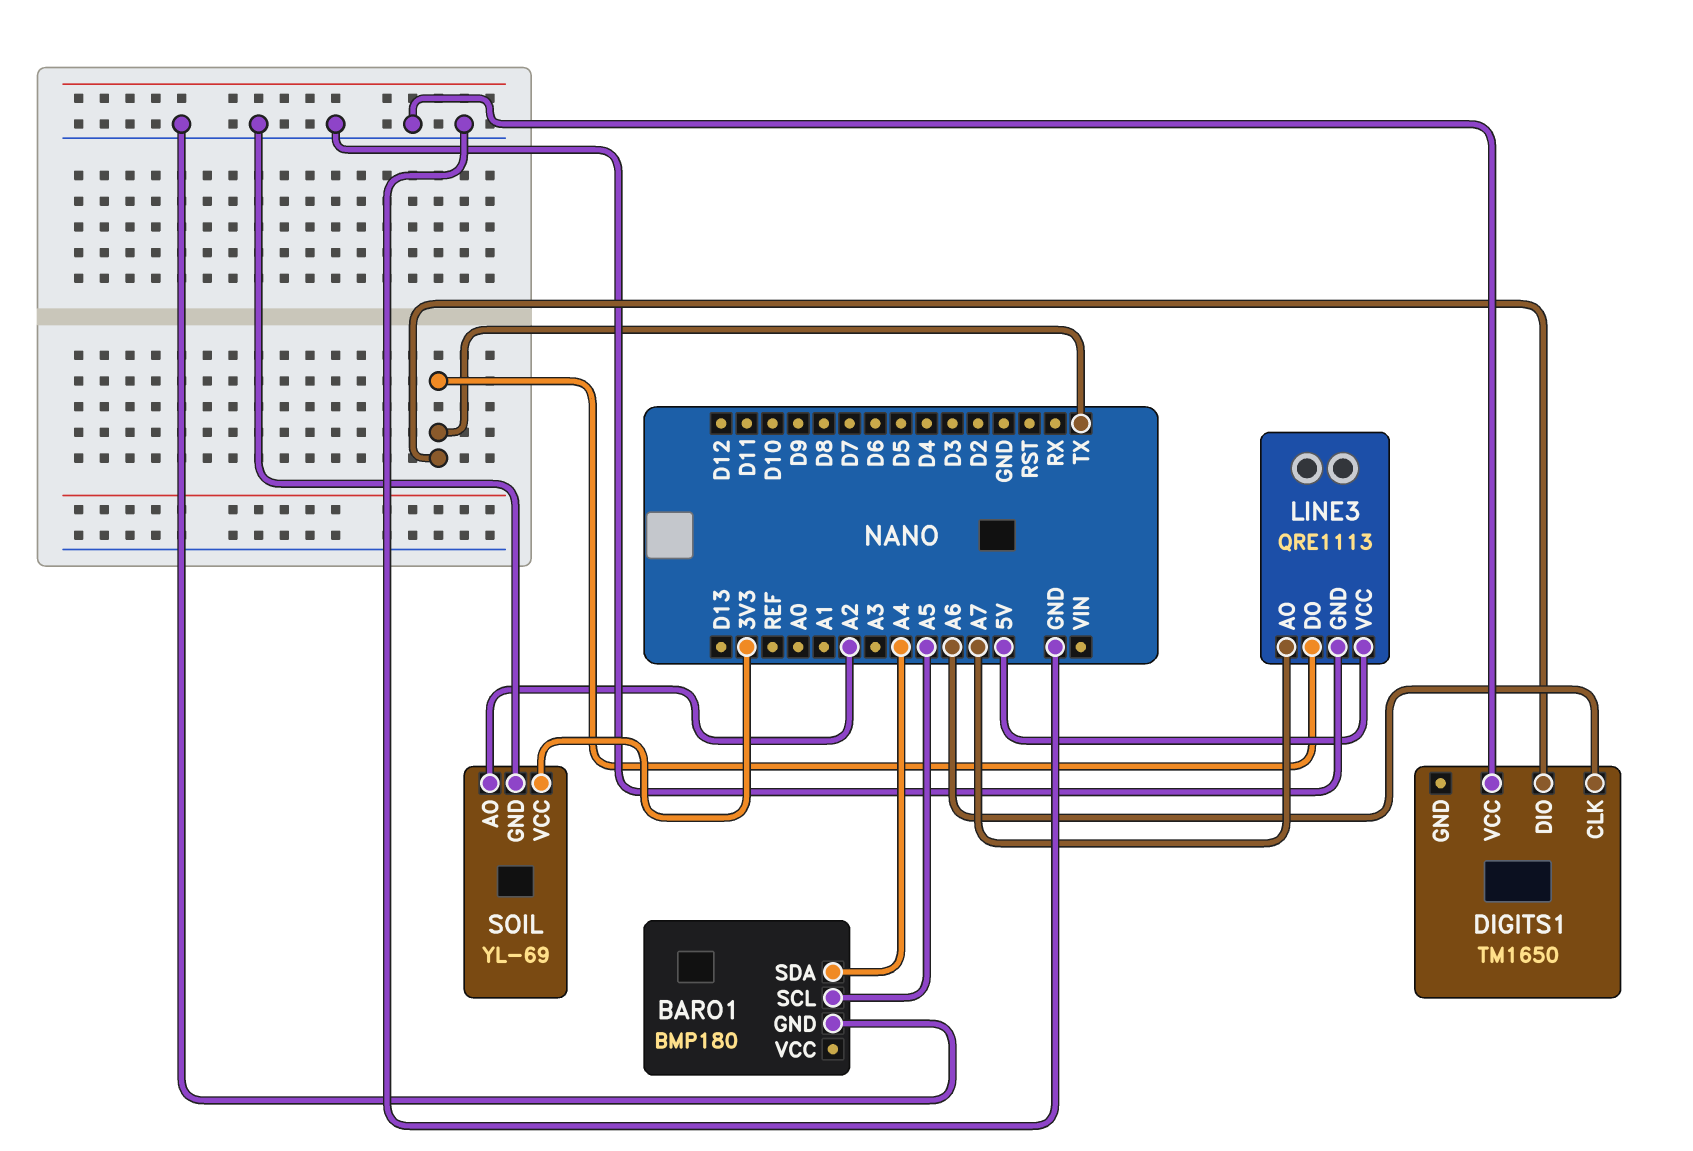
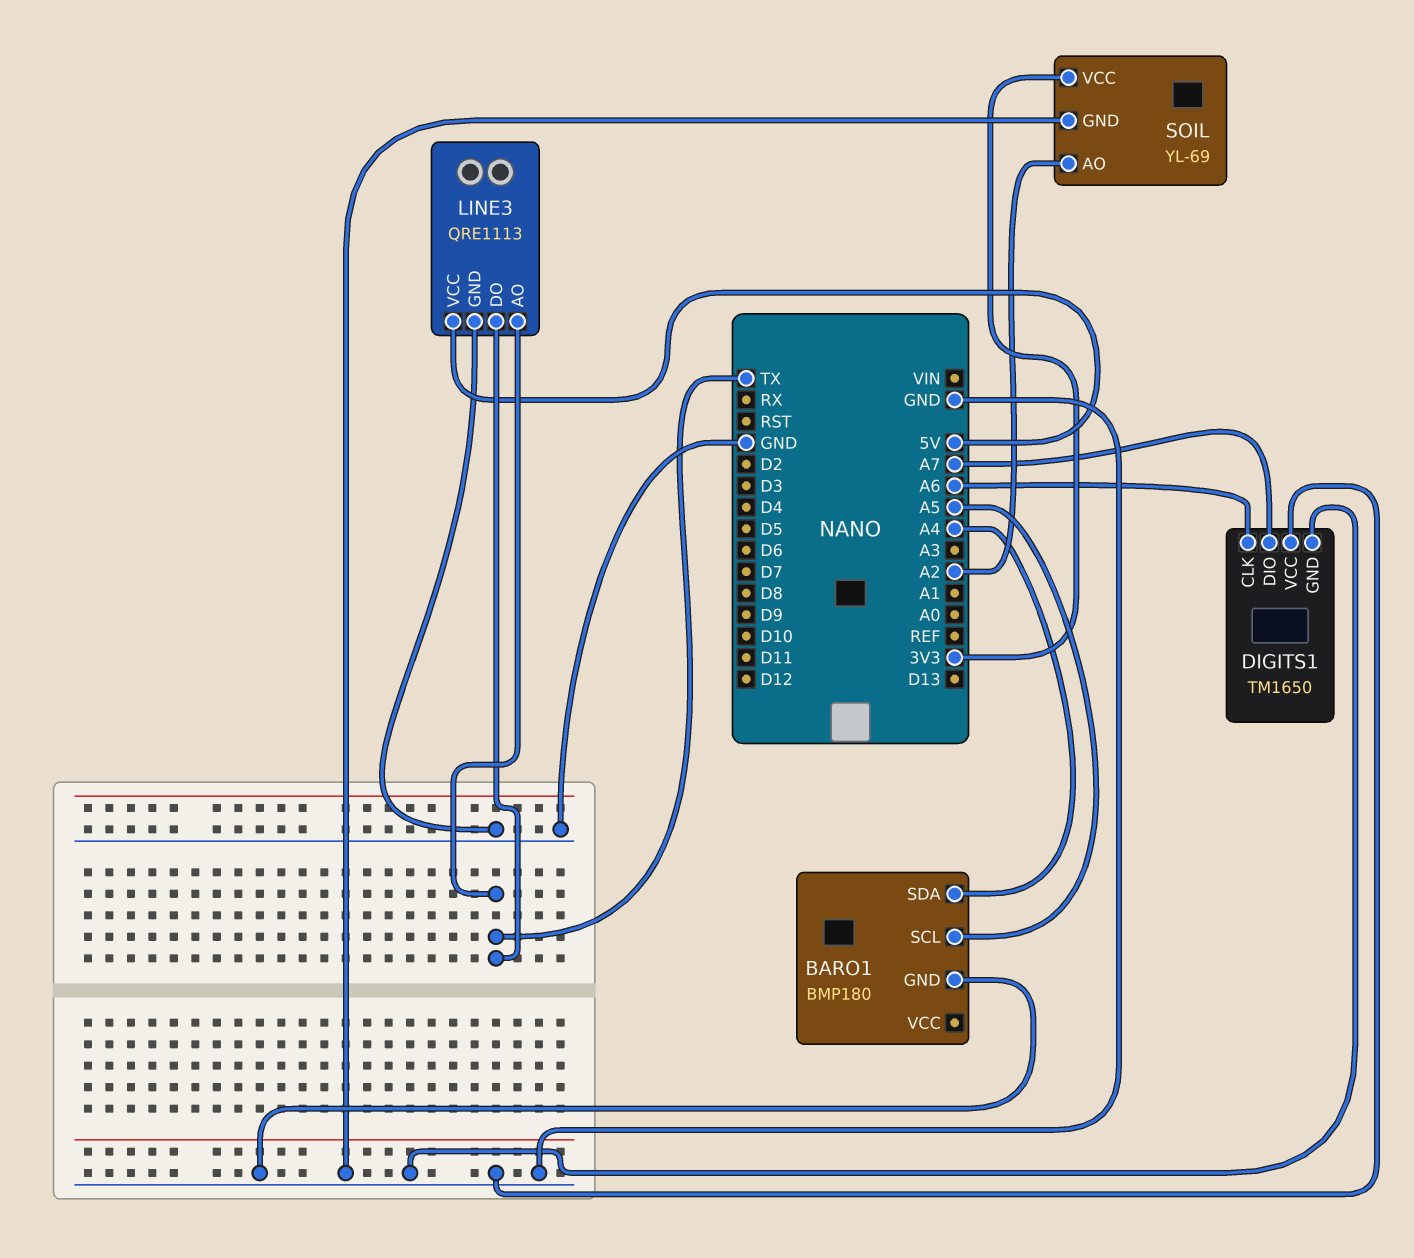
DIGITS1 pin DIO: TX -> A7
DIGITS1 pin GND: none -> GND
LINE3 pin AO: A7 -> TX

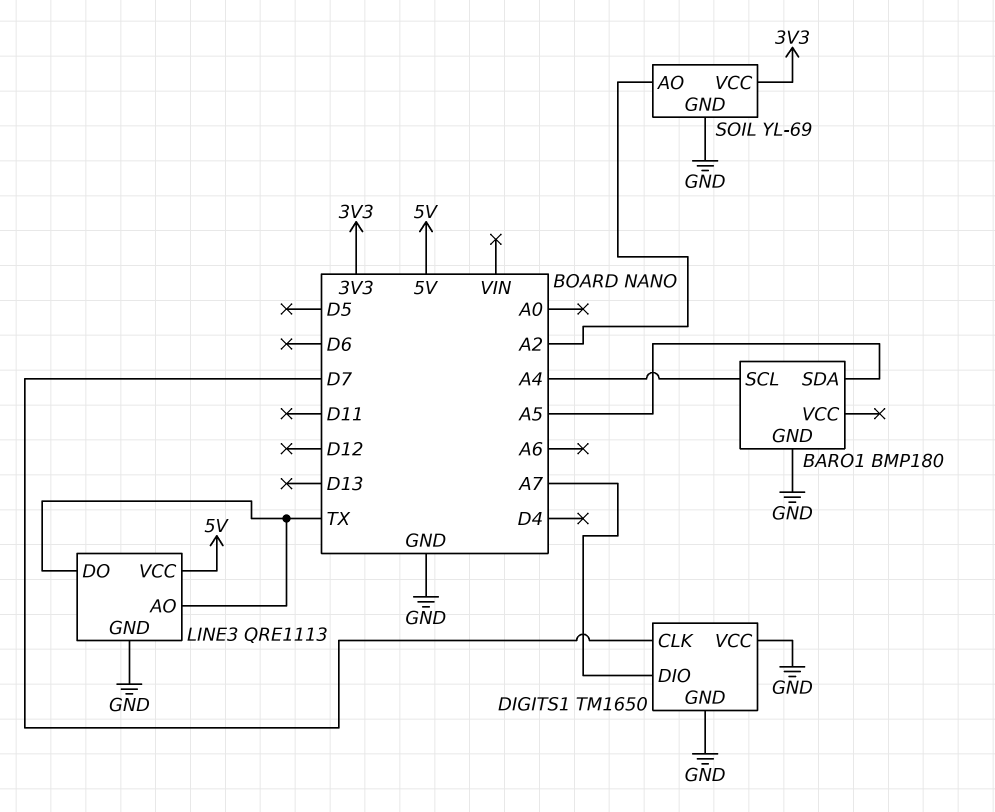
BARO1 pin SCL: A5 -> A4
BARO1 pin SDA: A4 -> A5
DIGITS1 pin CLK: A6 -> D7

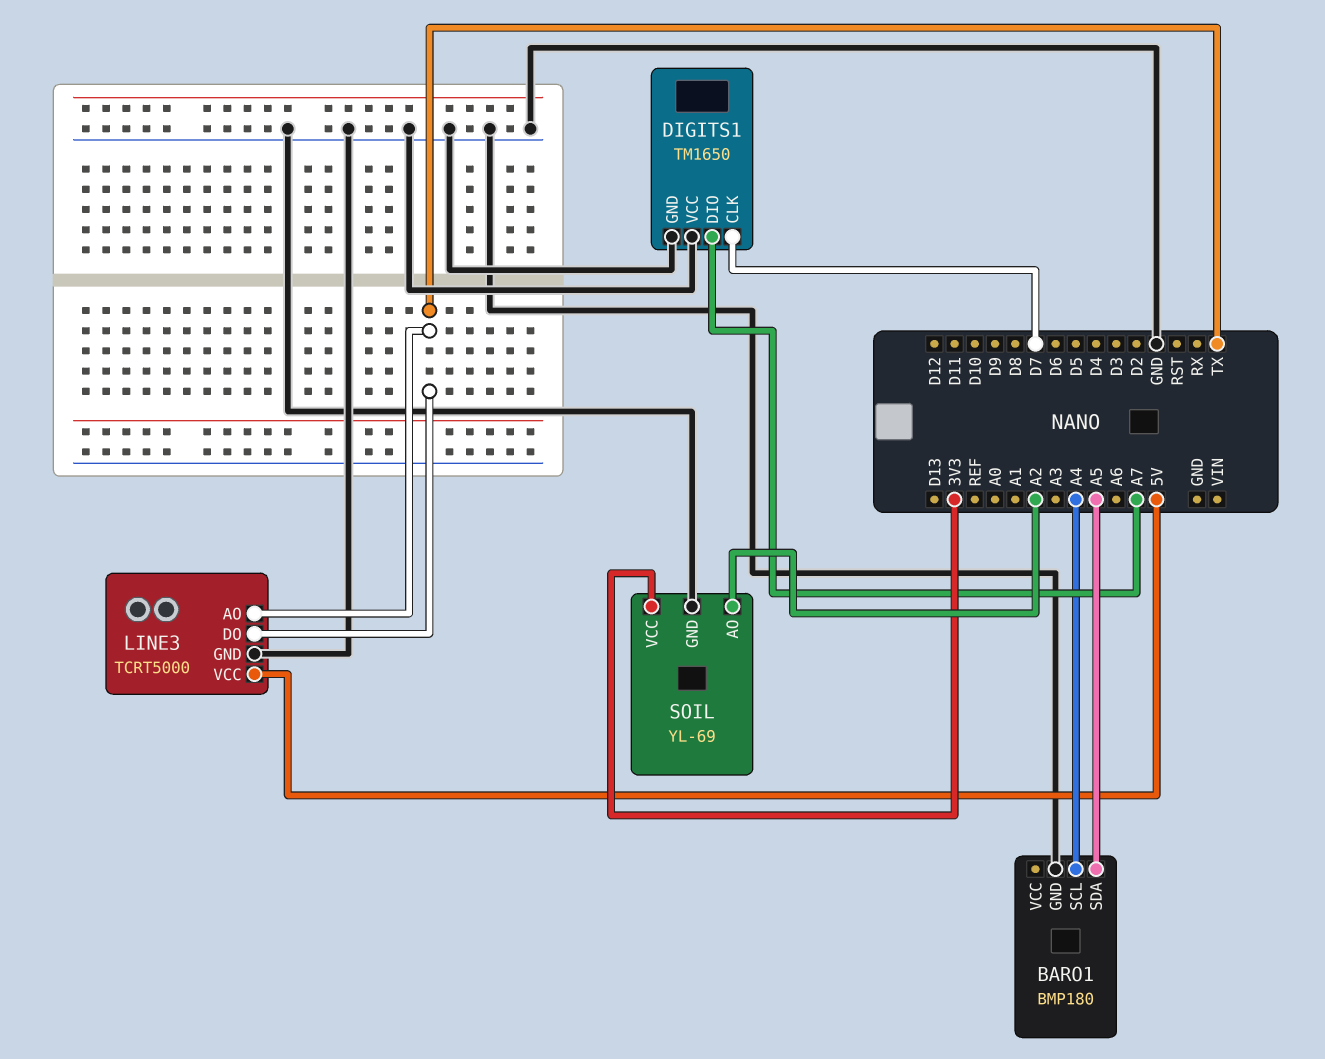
LINE3: QRE1113 -> TCRT5000

